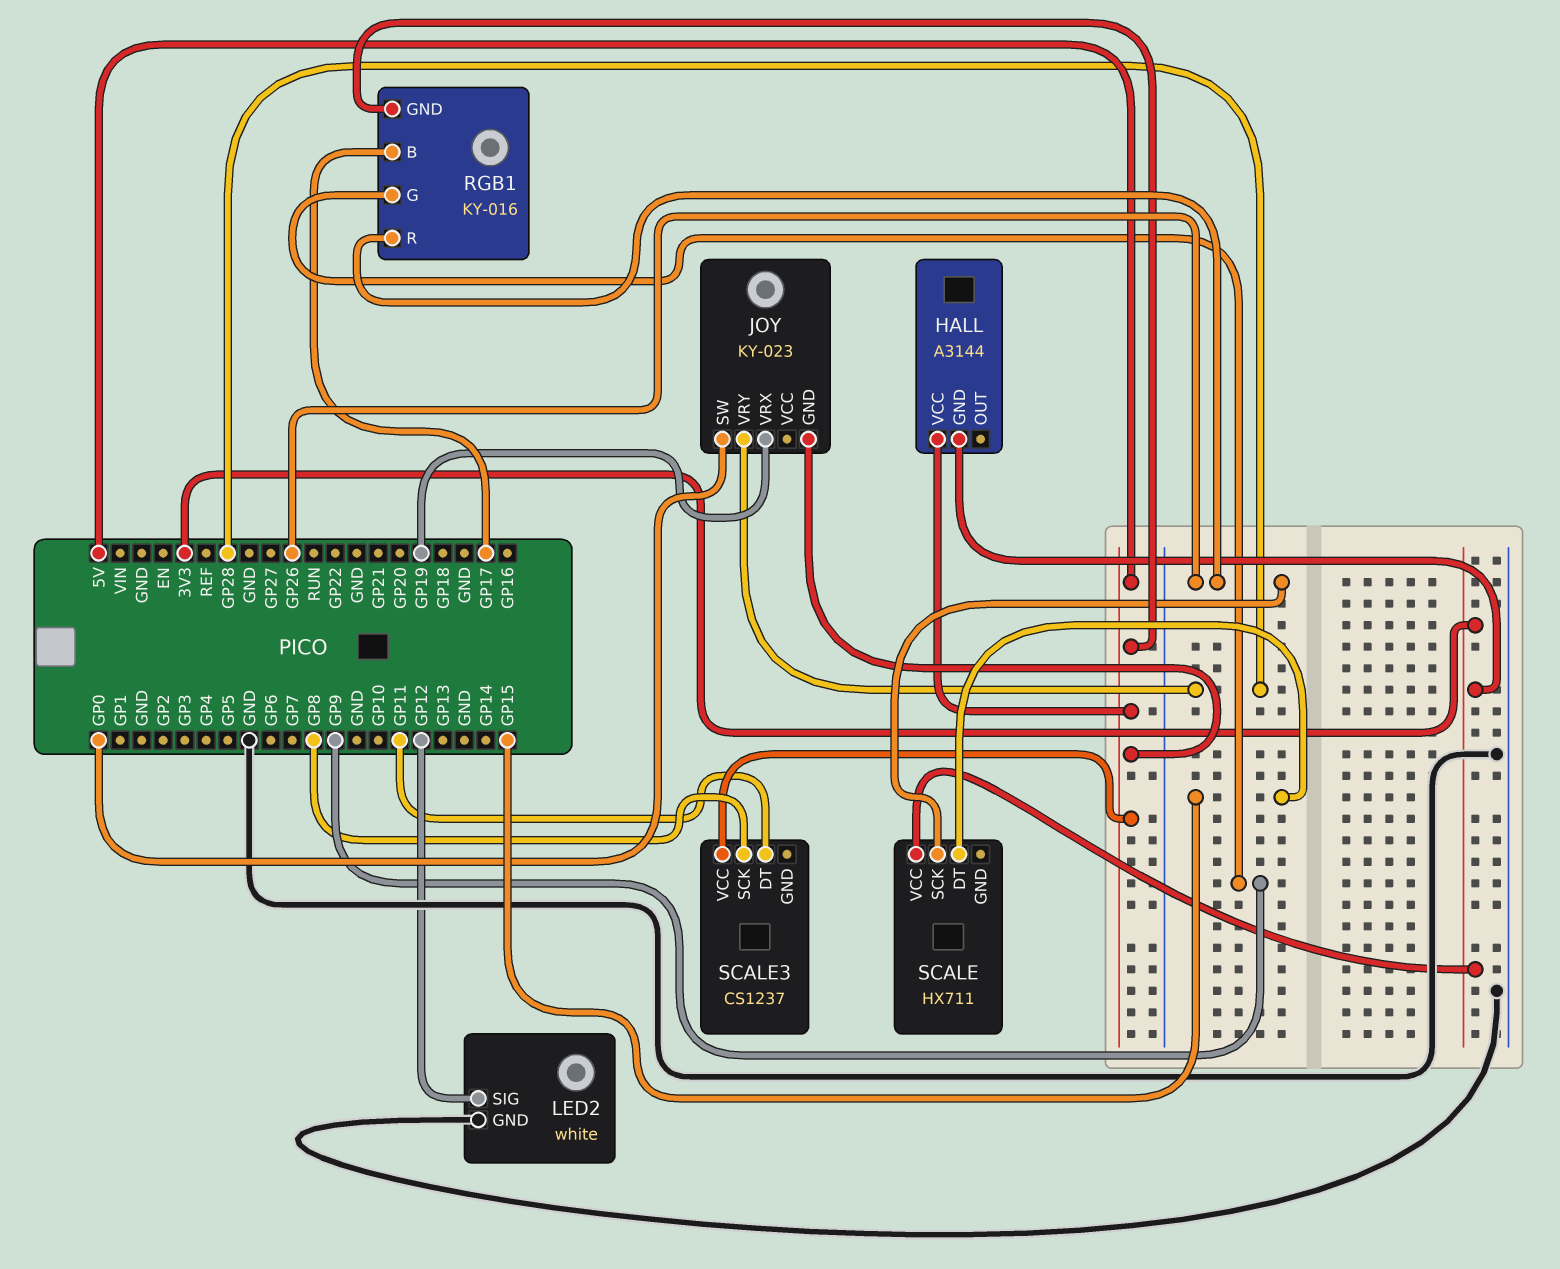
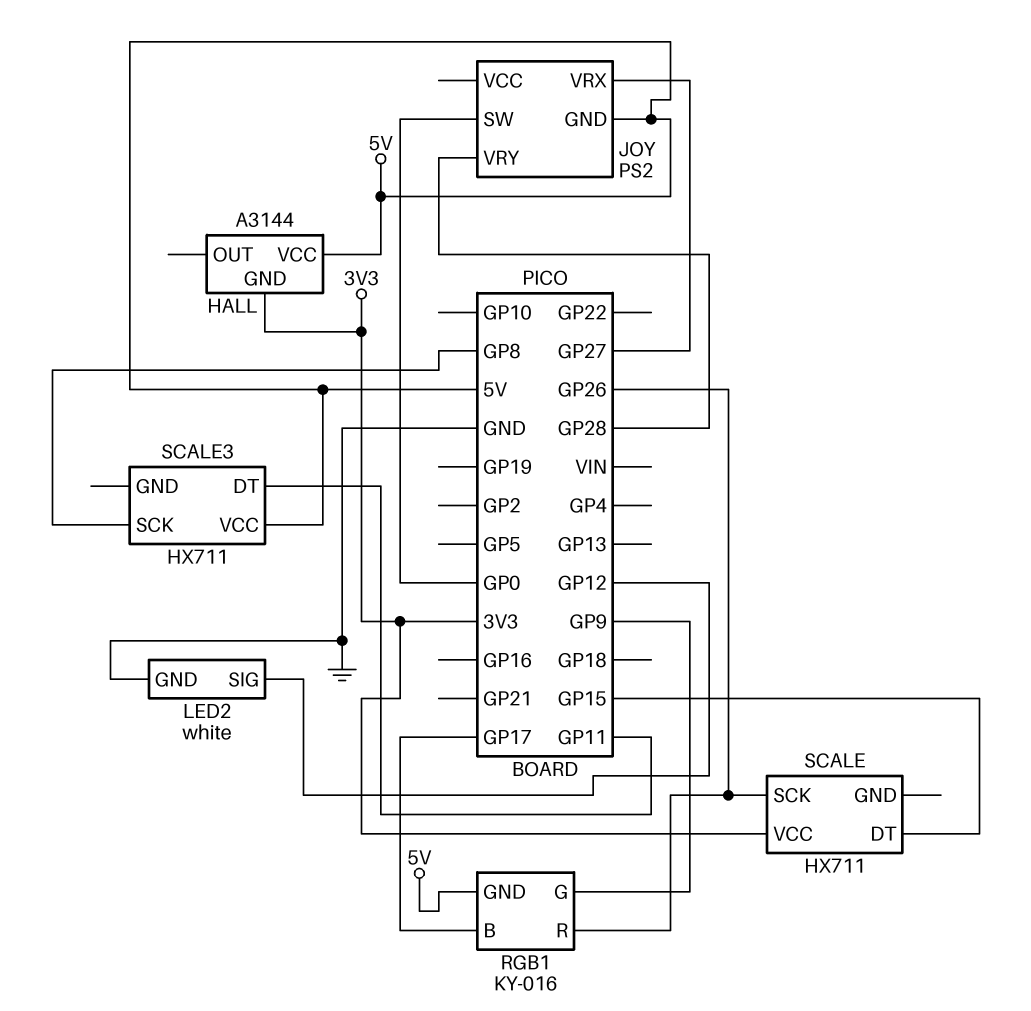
JOY: KY-023 -> PS2
JOY pin VRX: GP19 -> GP27
SCALE3: CS1237 -> HX711

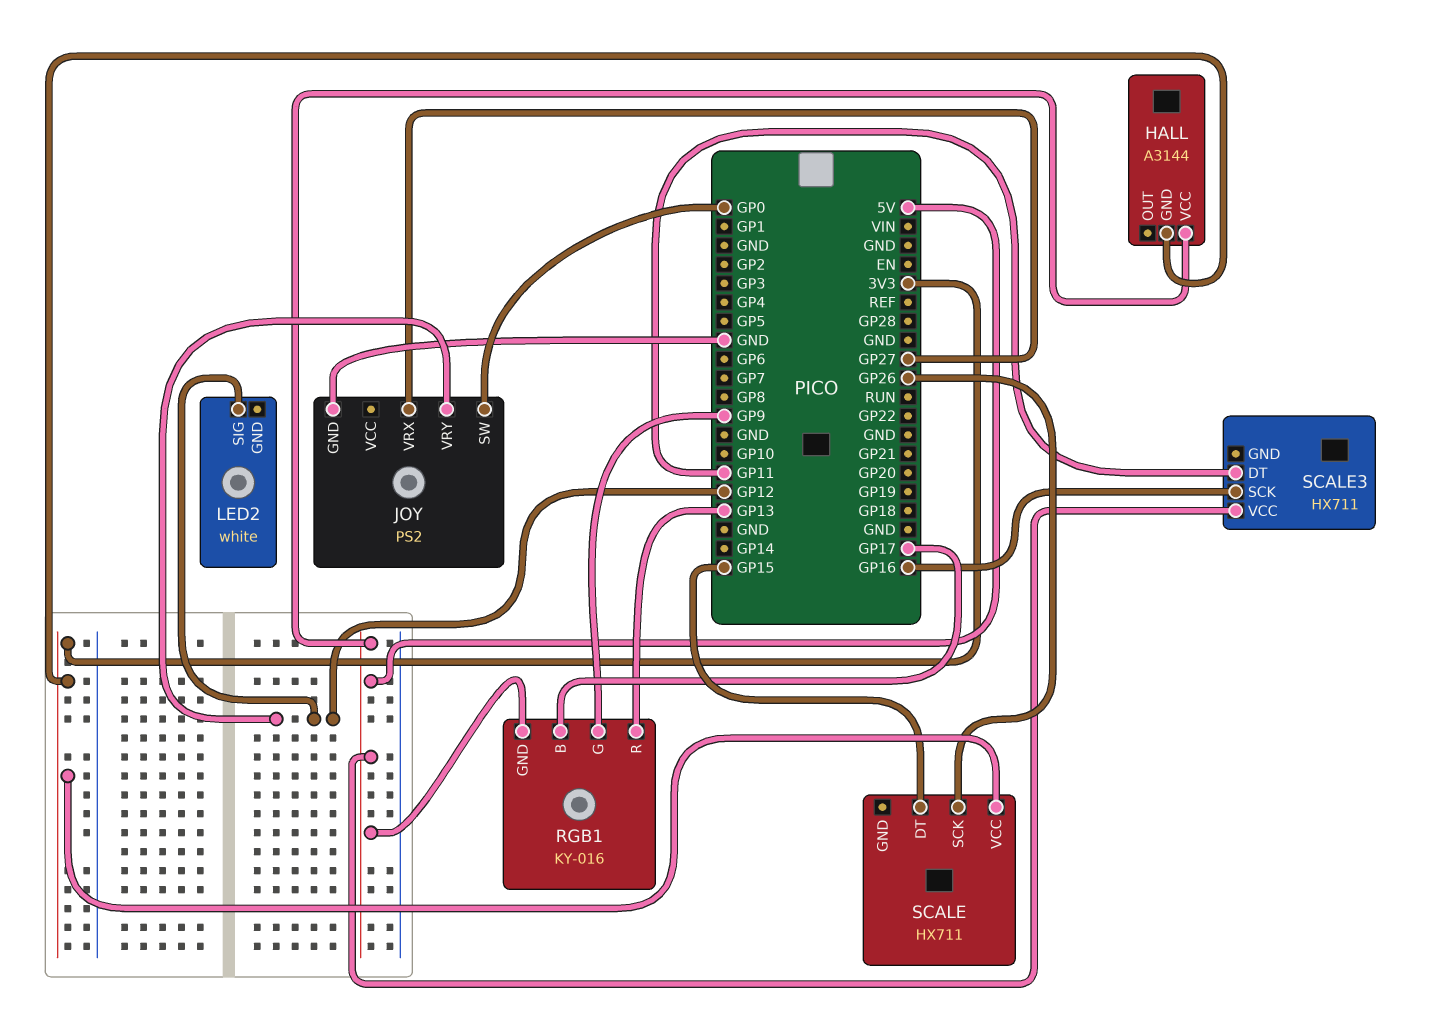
JOY pin GND: 5V -> GND
JOY pin VRY: GP28 -> GP12
LED2 pin GND: GND -> none
RGB1 pin R: GP26 -> GP13
SCALE3 pin SCK: GP8 -> GP16

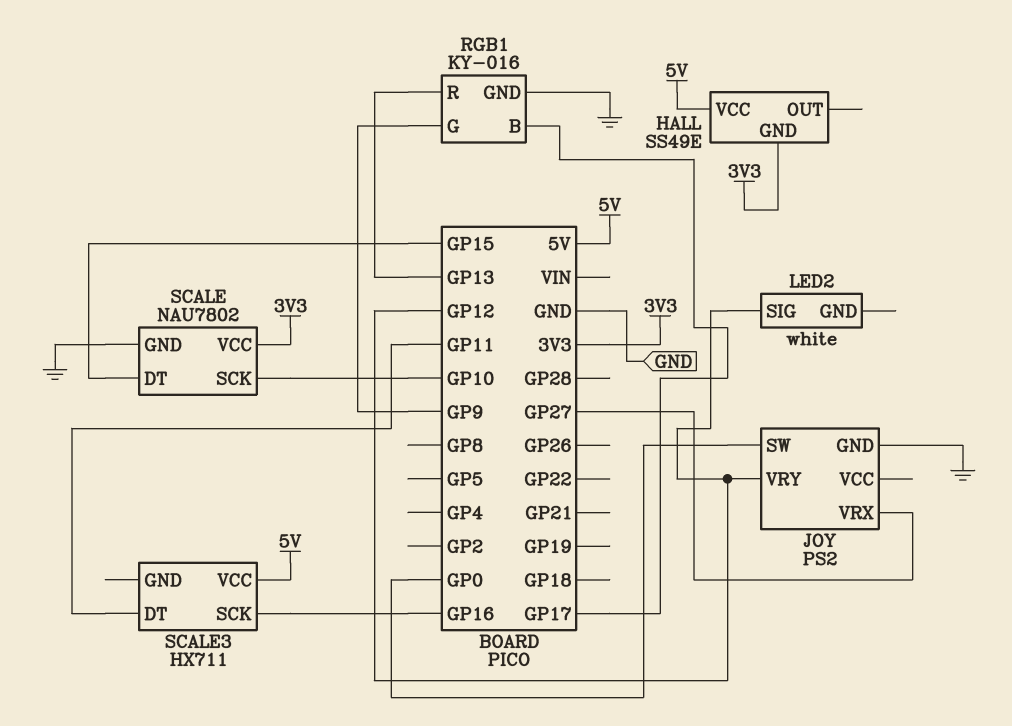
HALL: A3144 -> SS49E
RGB1 pin GND: 5V -> GND
SCALE: HX711 -> NAU7802
SCALE pin GND: none -> GND
SCALE pin SCK: GP26 -> GP10

